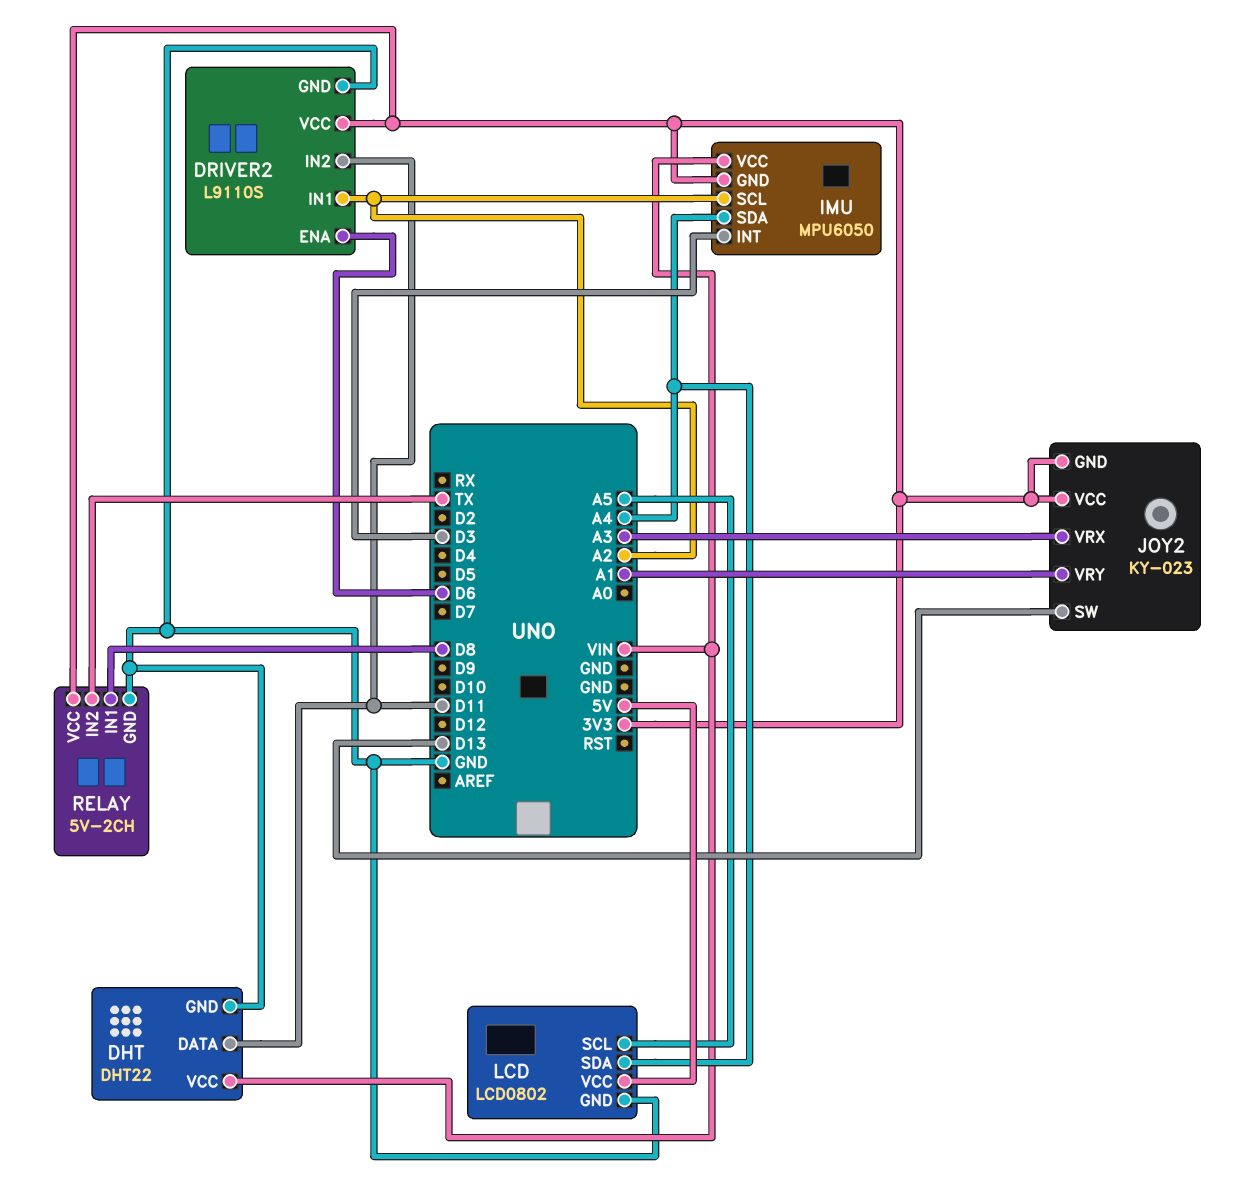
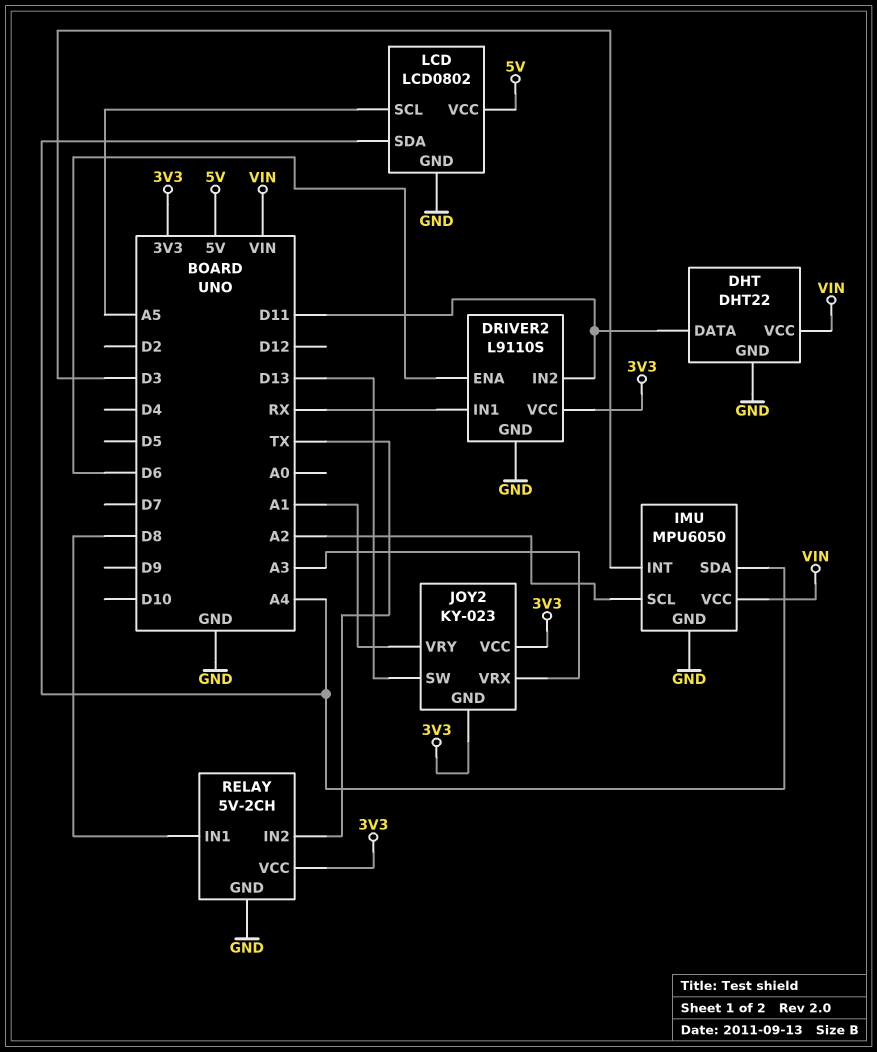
DRIVER2 pin IN1: A2 -> RX
IMU pin GND: 3V3 -> GND

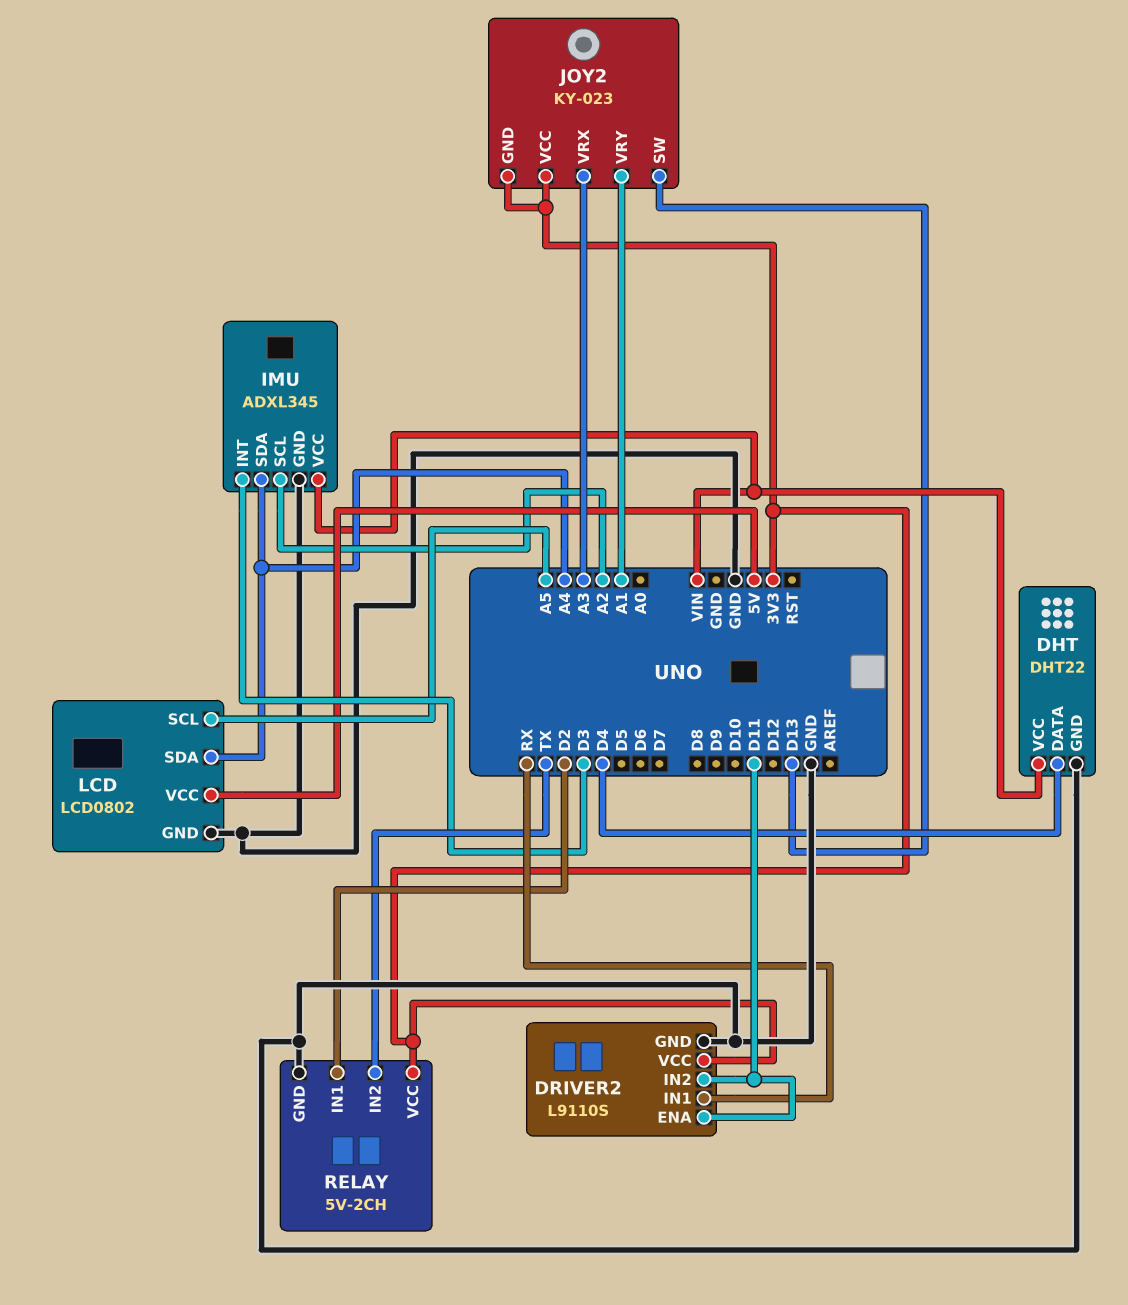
DHT pin DATA: D11 -> D4
DRIVER2 pin ENA: D6 -> D11
IMU: MPU6050 -> ADXL345
RELAY pin IN1: D8 -> D2

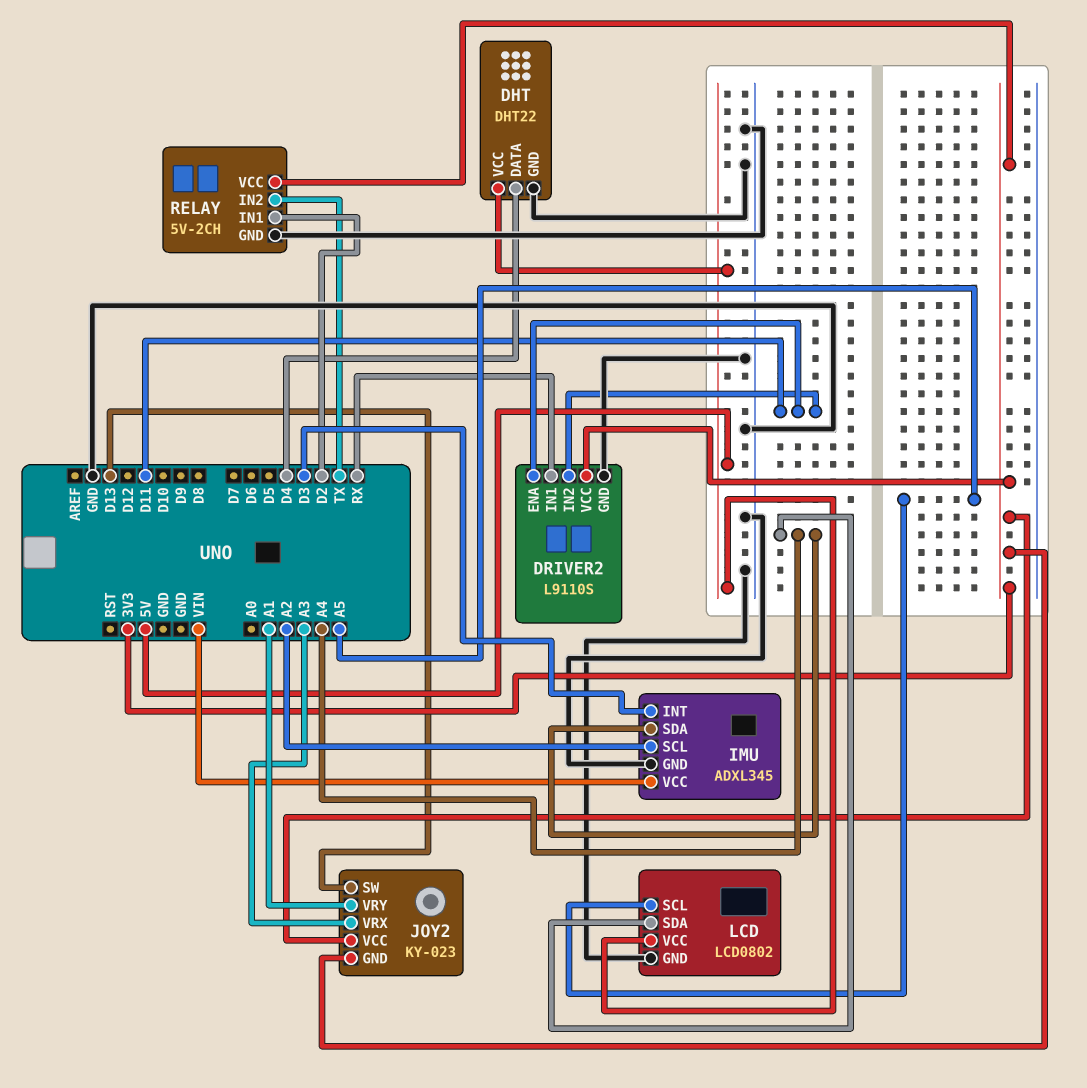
DHT pin VCC: VIN -> 5V

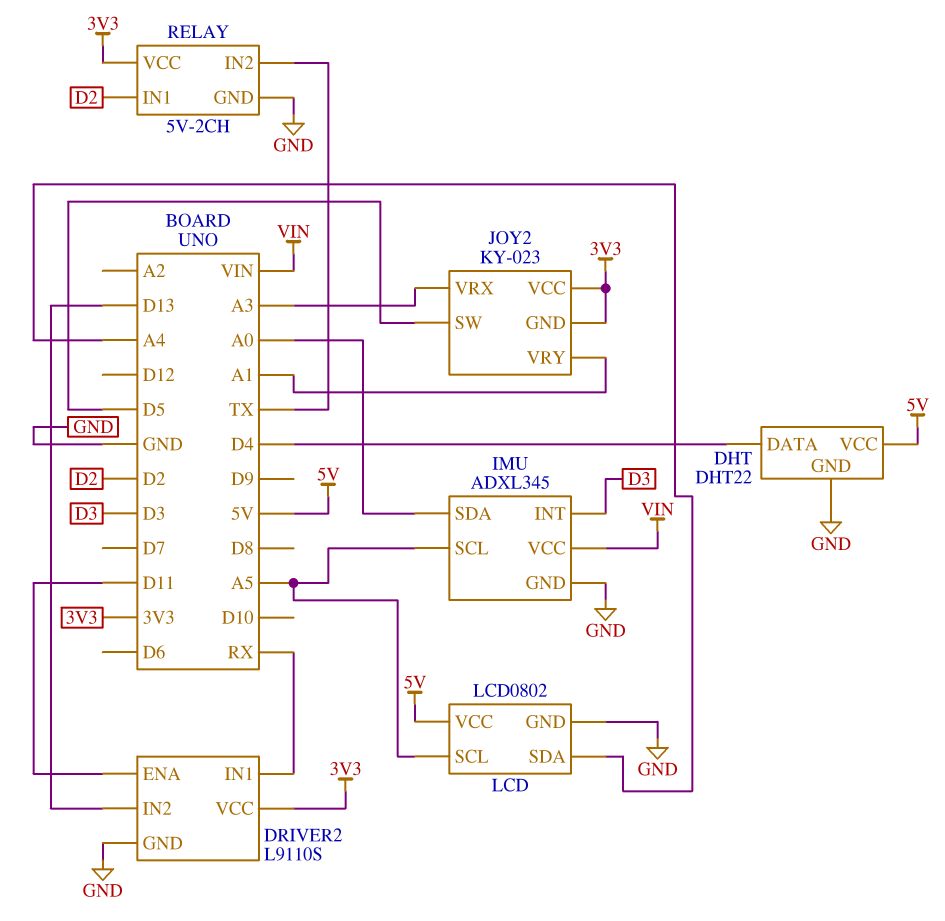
DRIVER2 pin IN2: D11 -> D13
IMU pin SCL: A2 -> A5
IMU pin SDA: A4 -> A0
JOY2 pin SW: D13 -> D5

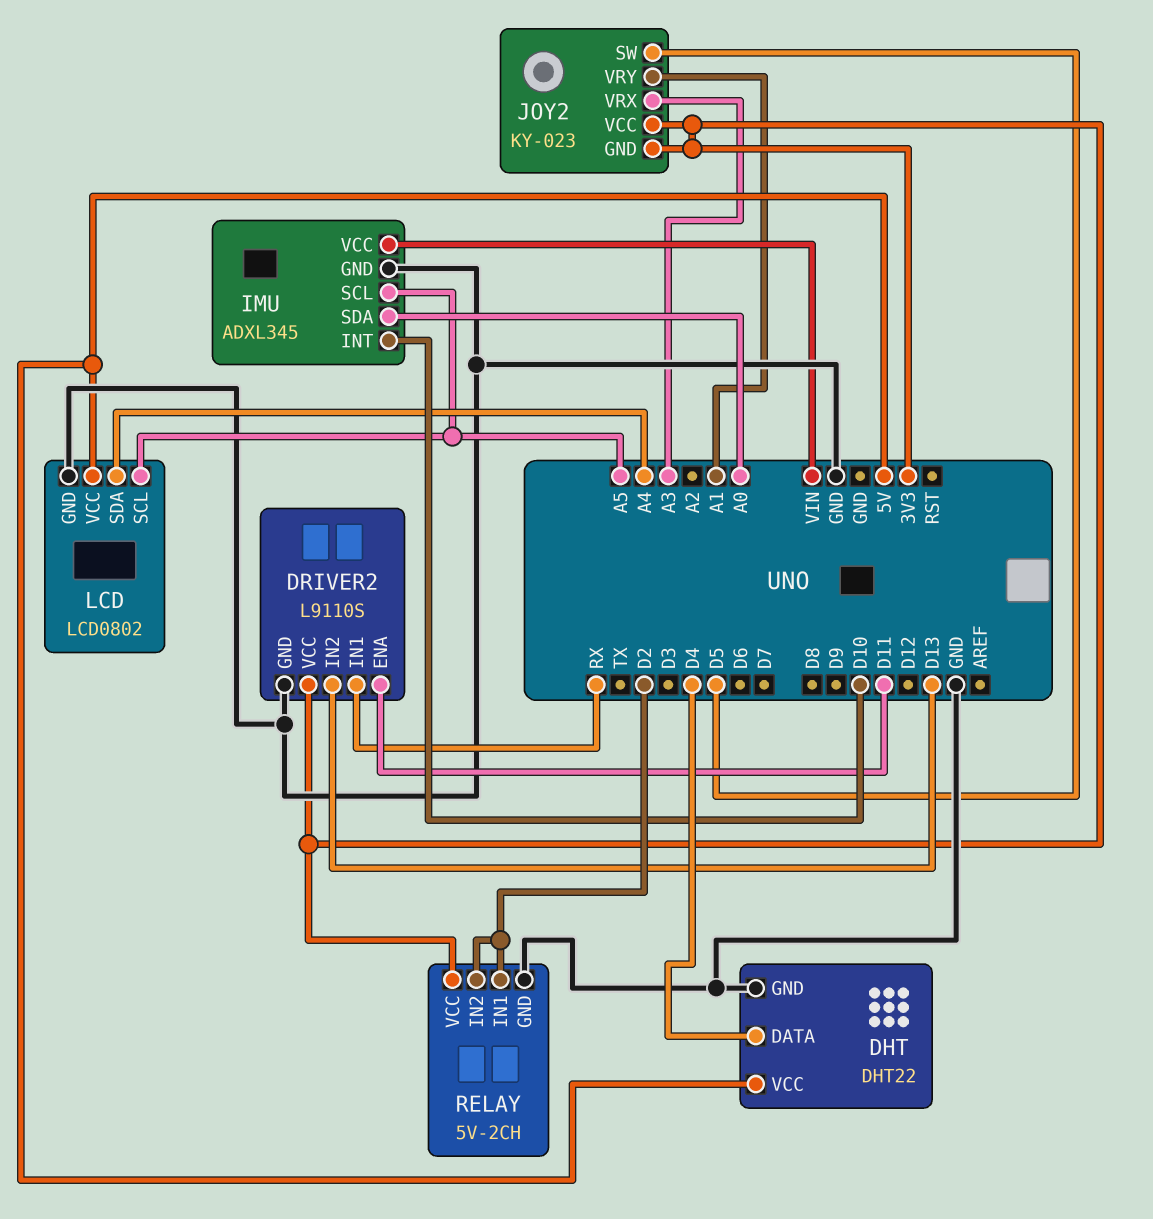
IMU pin INT: D3 -> D10
RELAY pin IN2: TX -> D2

